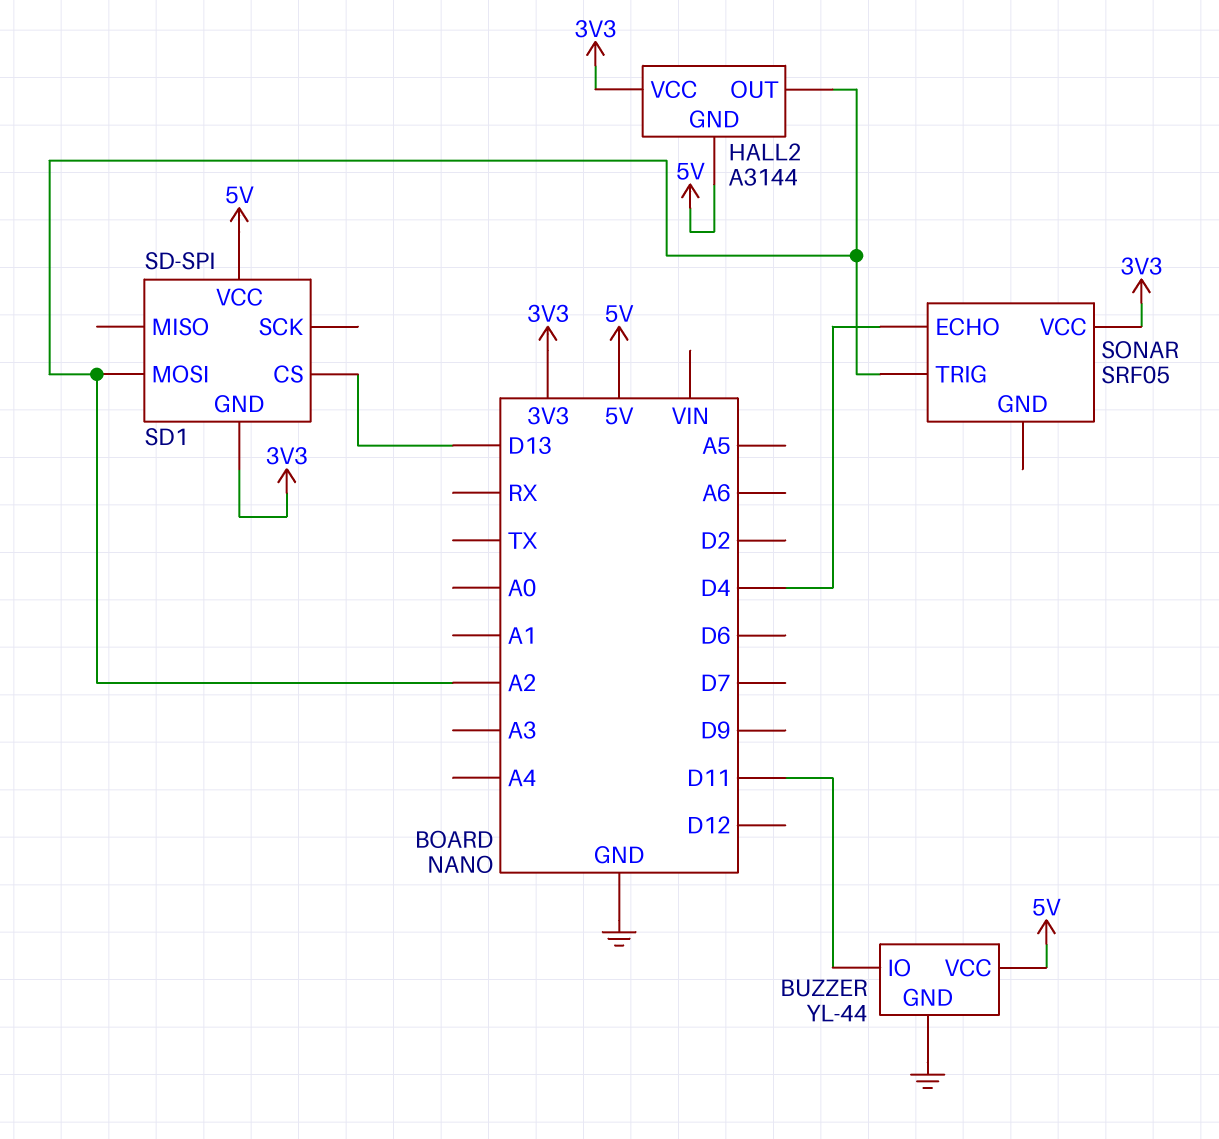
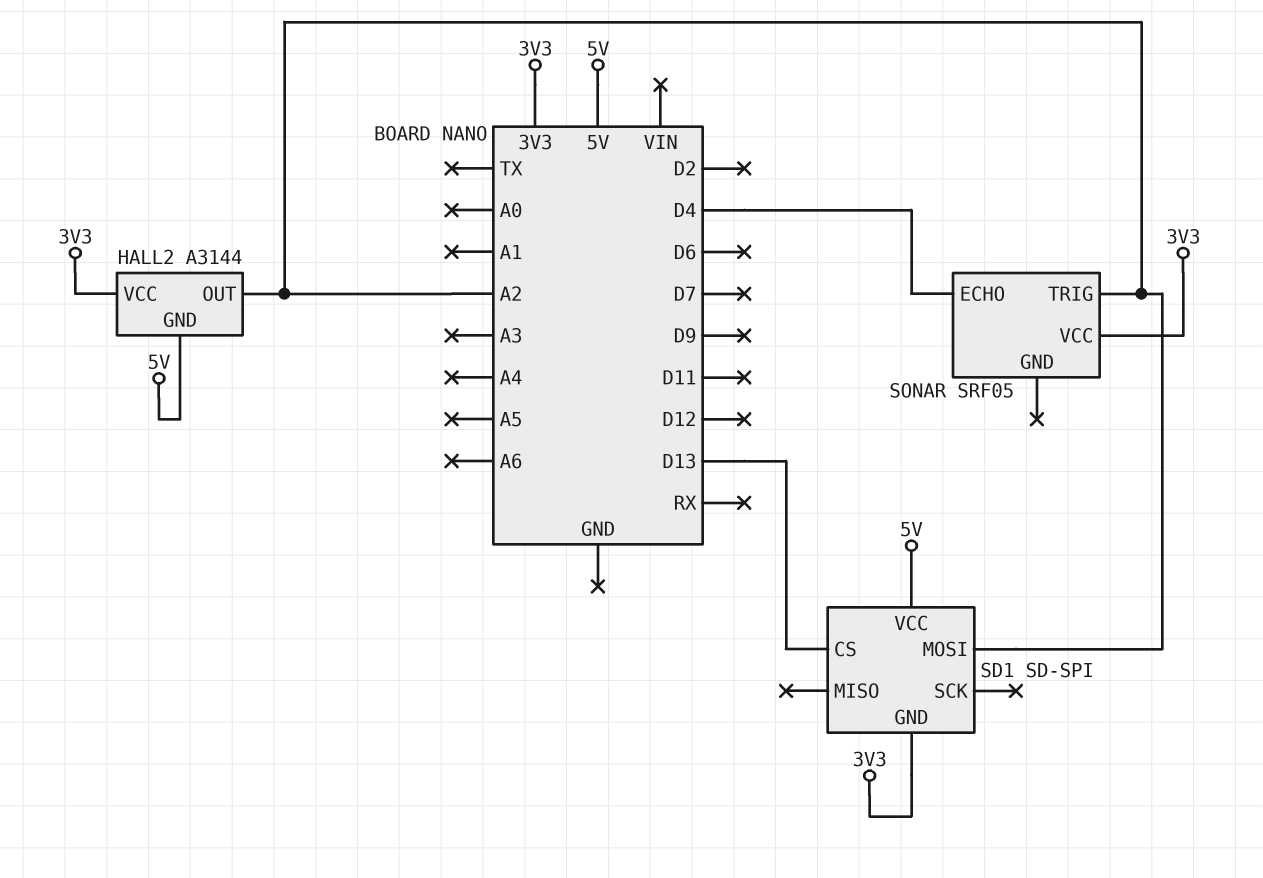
BUZZER: YL-44 -> none
BUZZER pin GND: GND -> none
BUZZER pin IO: D11 -> none
BUZZER pin VCC: 5V -> none

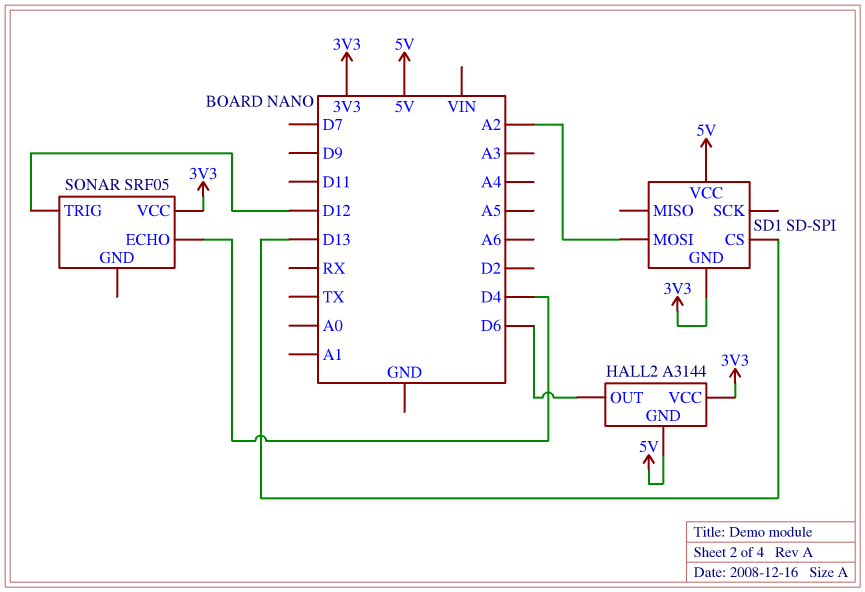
HALL2 pin OUT: A2 -> D6
SONAR pin TRIG: A2 -> D12

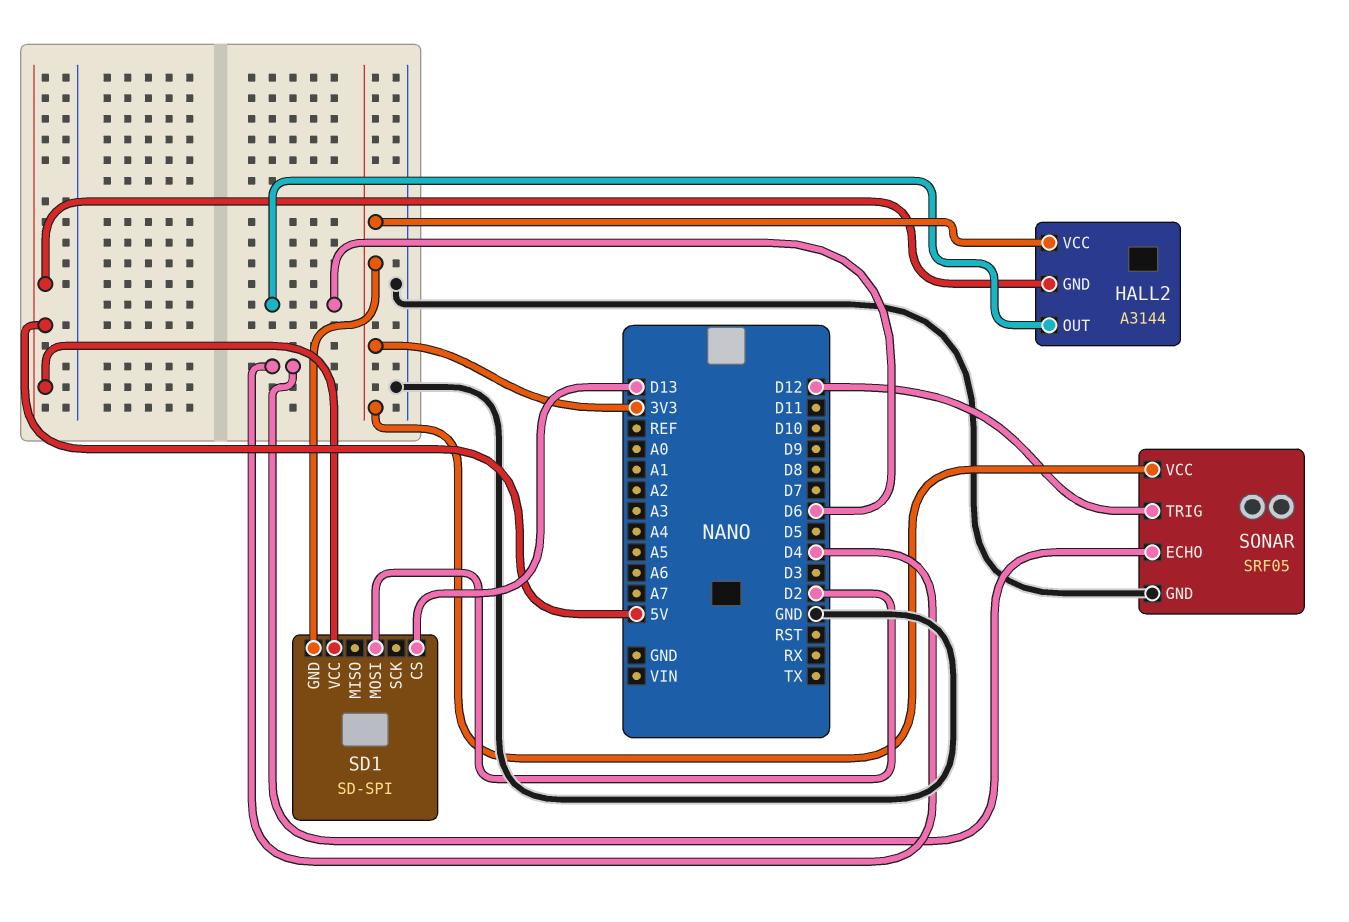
SD1 pin MOSI: A2 -> D2
SONAR pin GND: none -> GND

